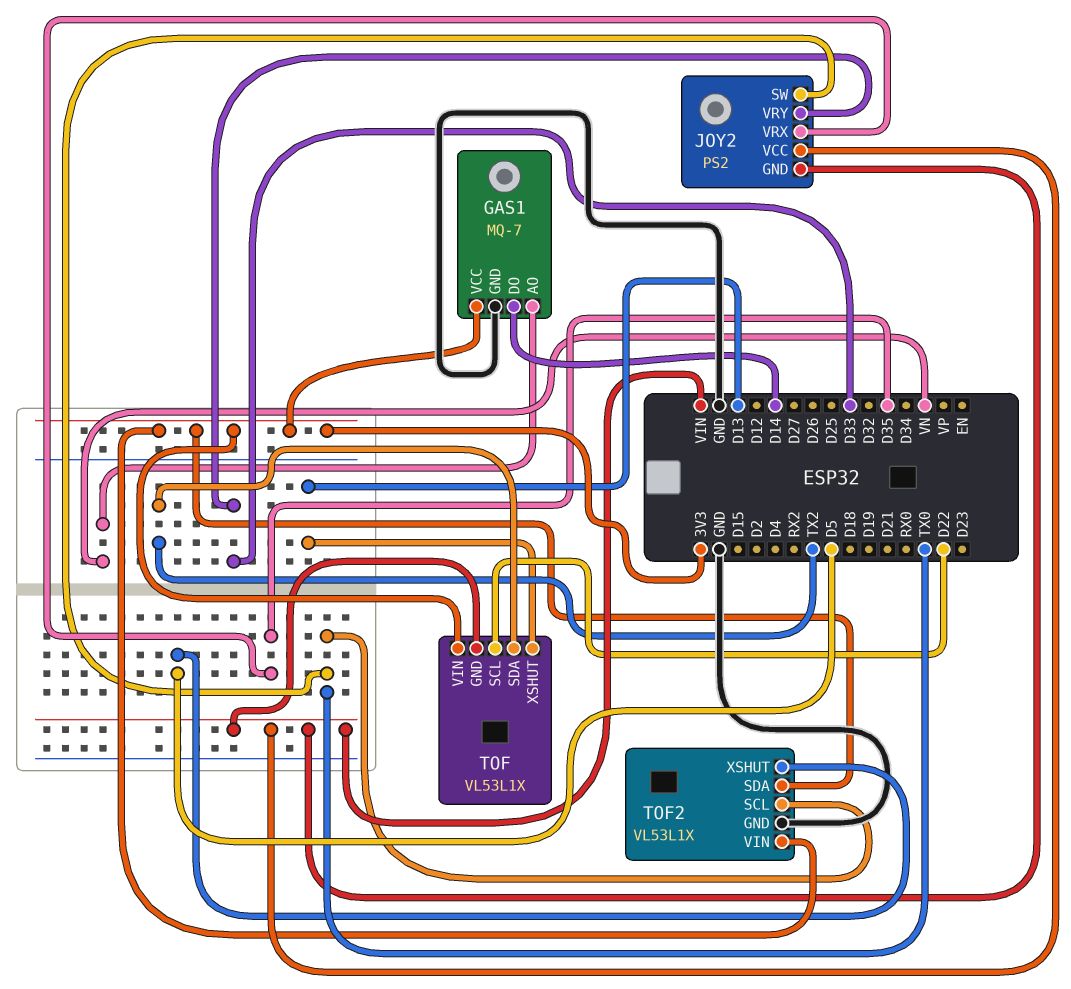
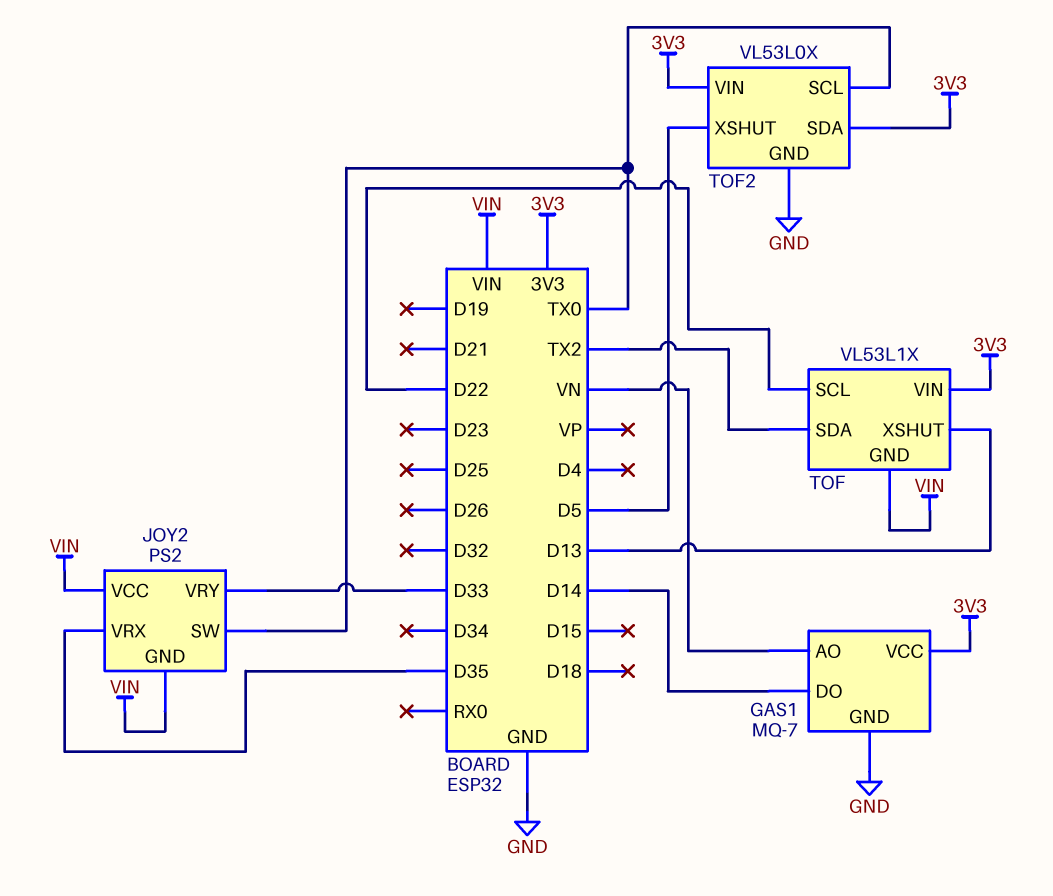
TOF2: VL53L1X -> VL53L0X

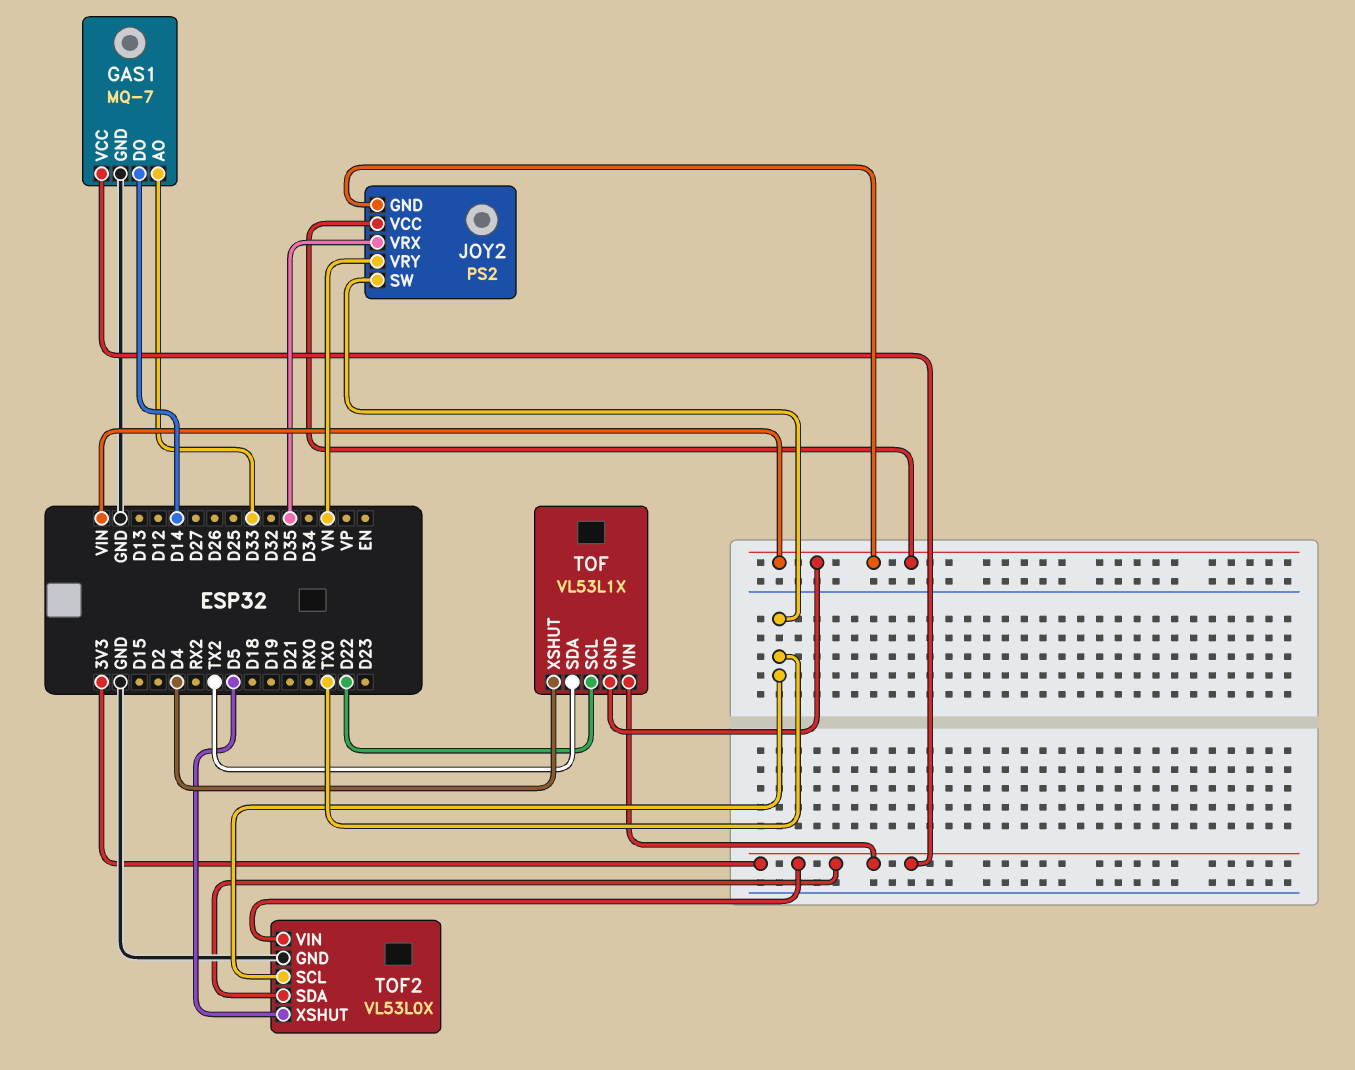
GAS1 pin AO: VN -> D33
JOY2 pin VRY: D33 -> VN
TOF pin XSHUT: D13 -> D4

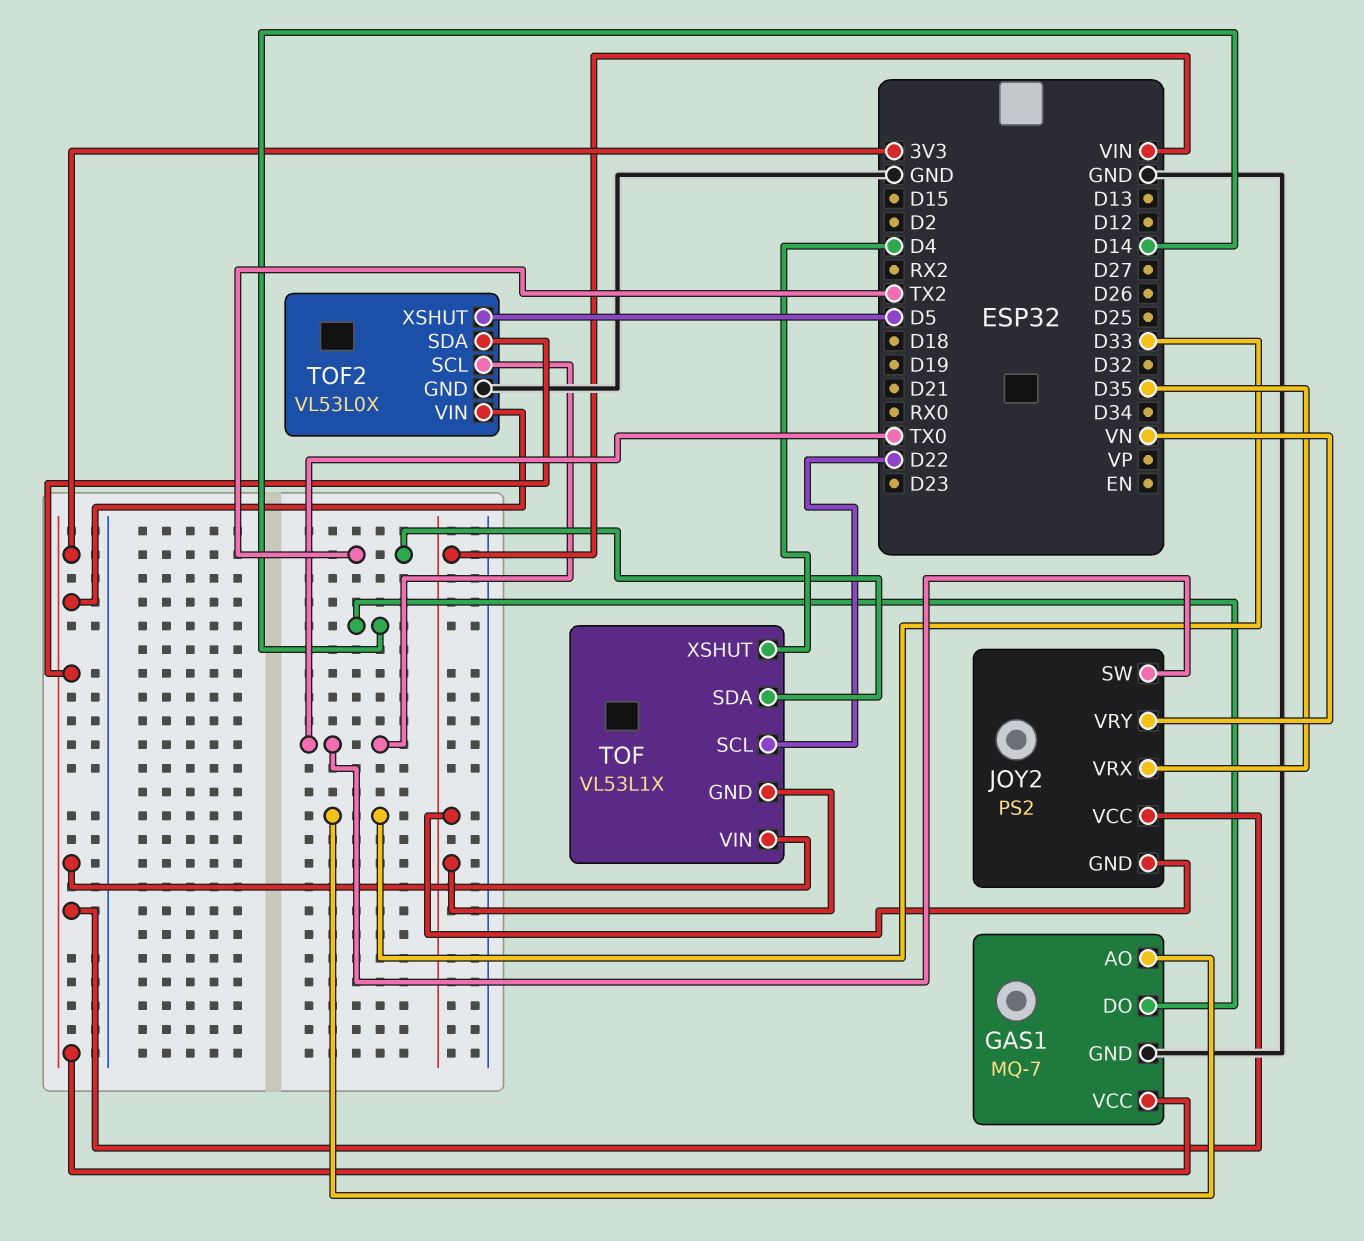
JOY2 pin VCC: VIN -> 3V3

